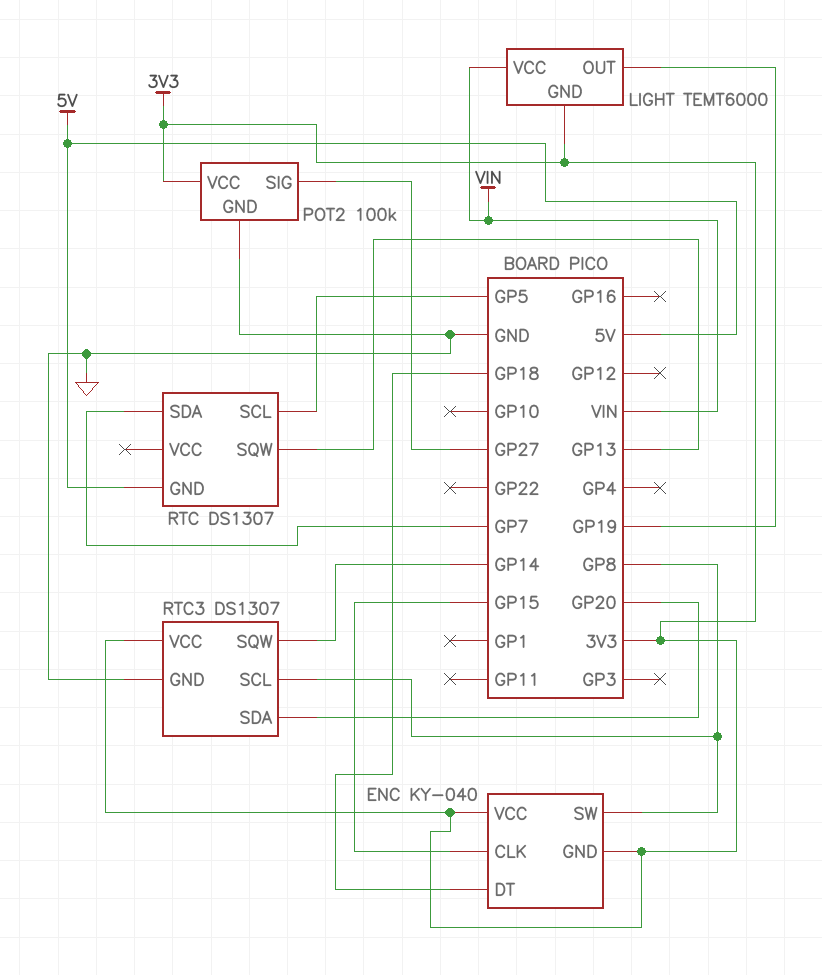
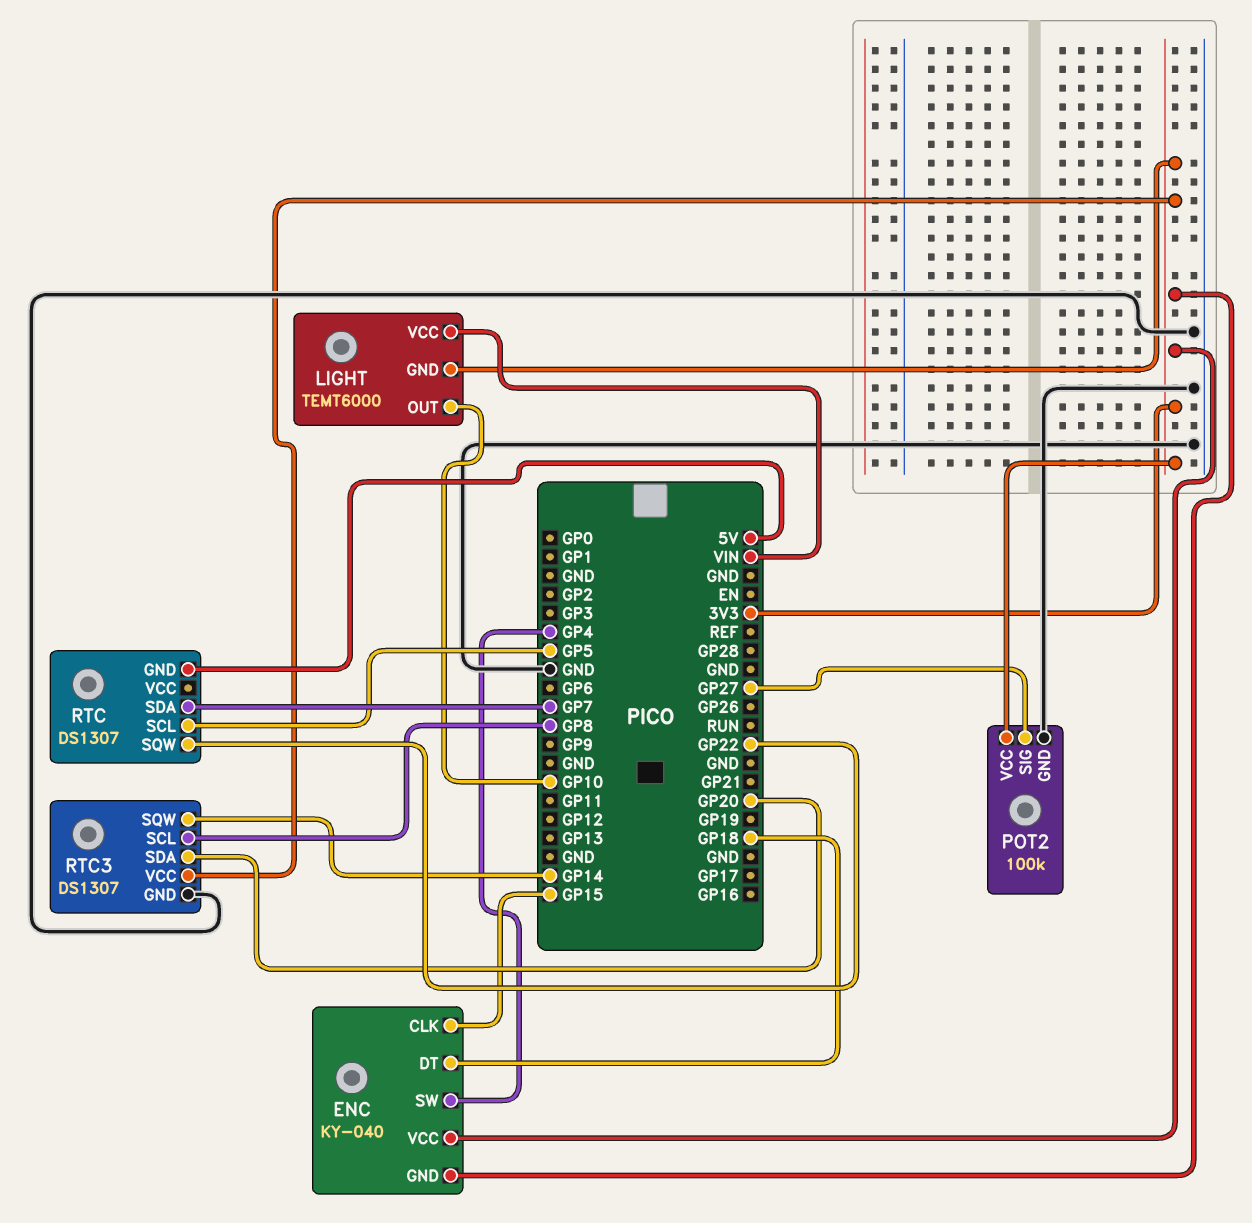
ENC pin SW: GP8 -> GP4
LIGHT pin OUT: GP19 -> GP10
RTC pin SQW: GP13 -> GP22

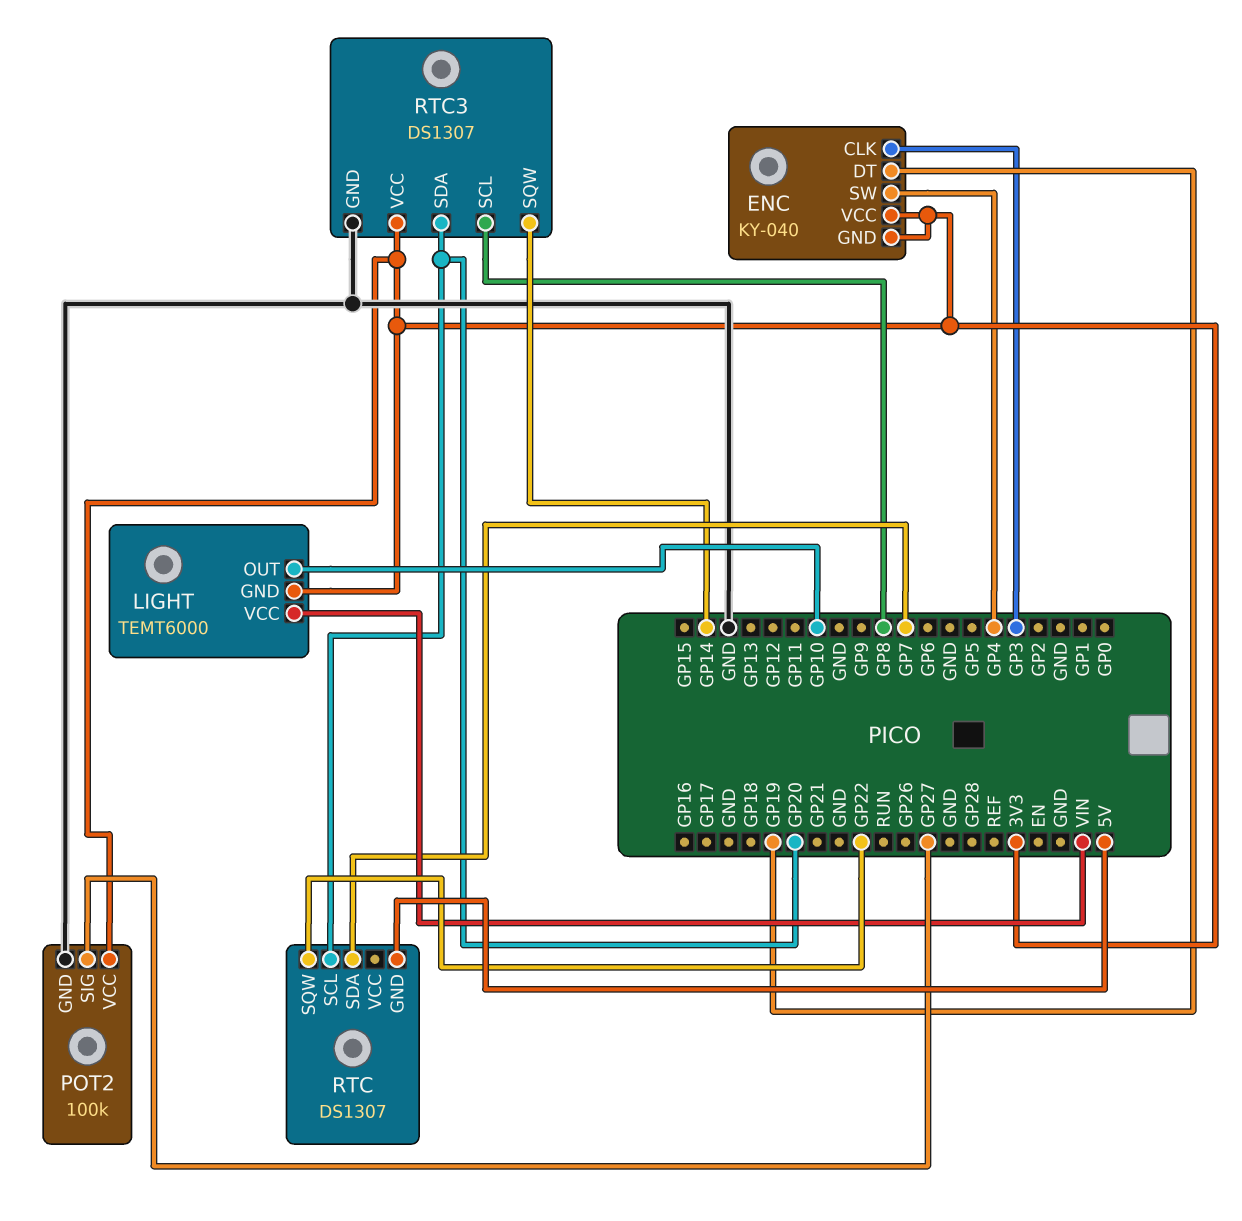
ENC pin CLK: GP15 -> GP3
ENC pin DT: GP18 -> GP19
RTC pin SCL: GP5 -> GP20

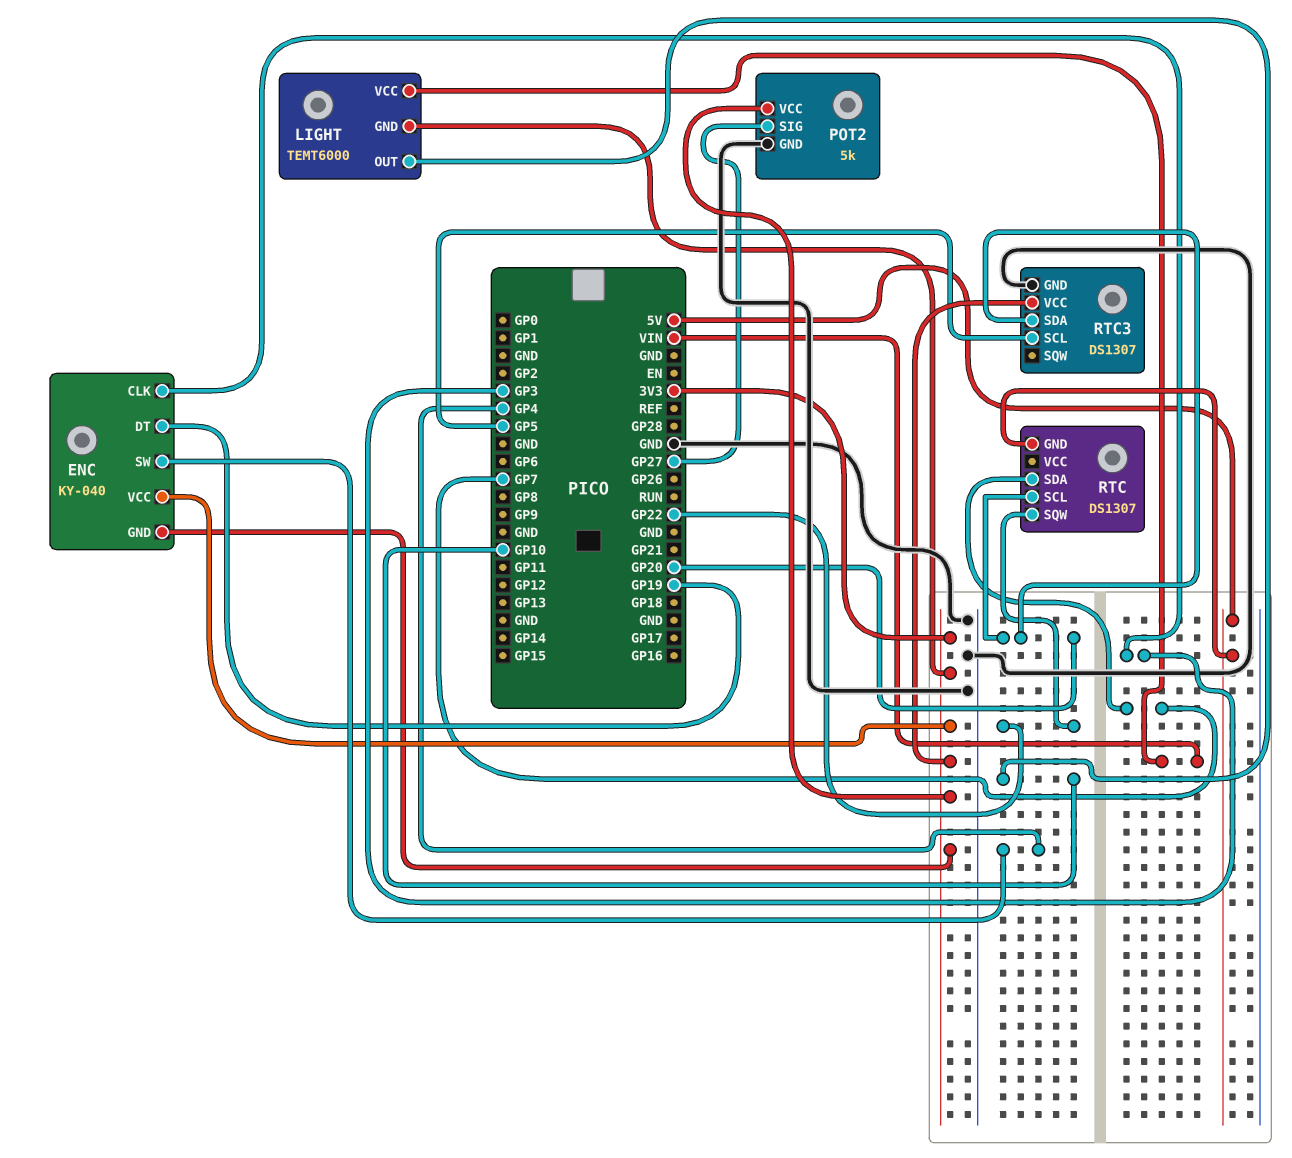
POT2: 100k -> 5k
RTC3 pin SCL: GP8 -> GP5
RTC3 pin SQW: GP14 -> none

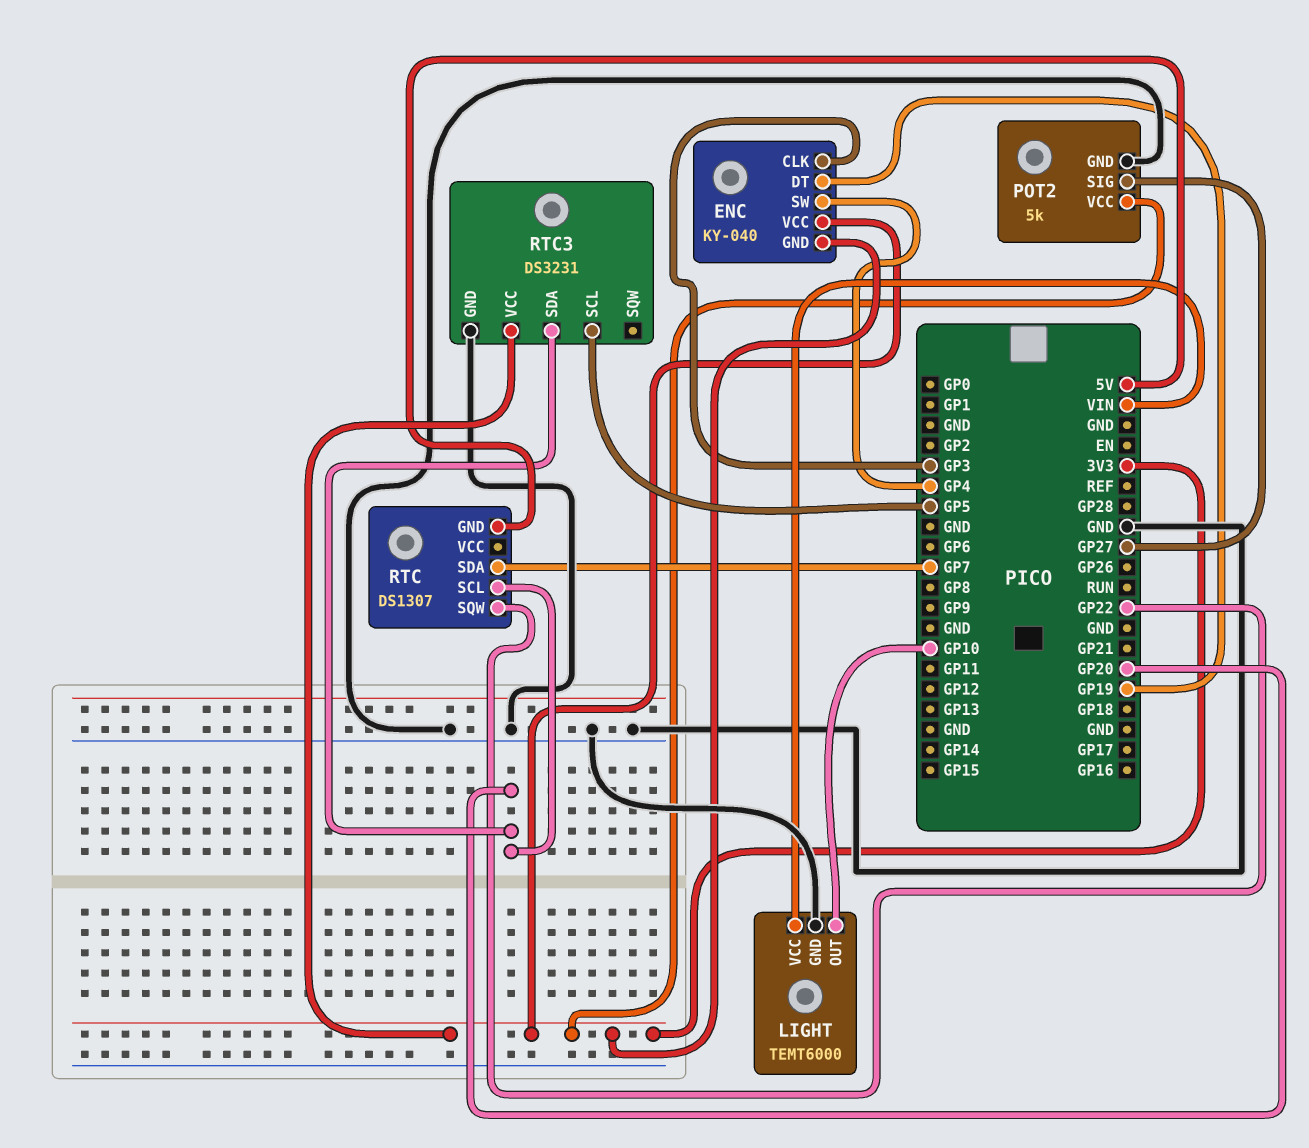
LIGHT pin GND: 3V3 -> GND
RTC3: DS1307 -> DS3231

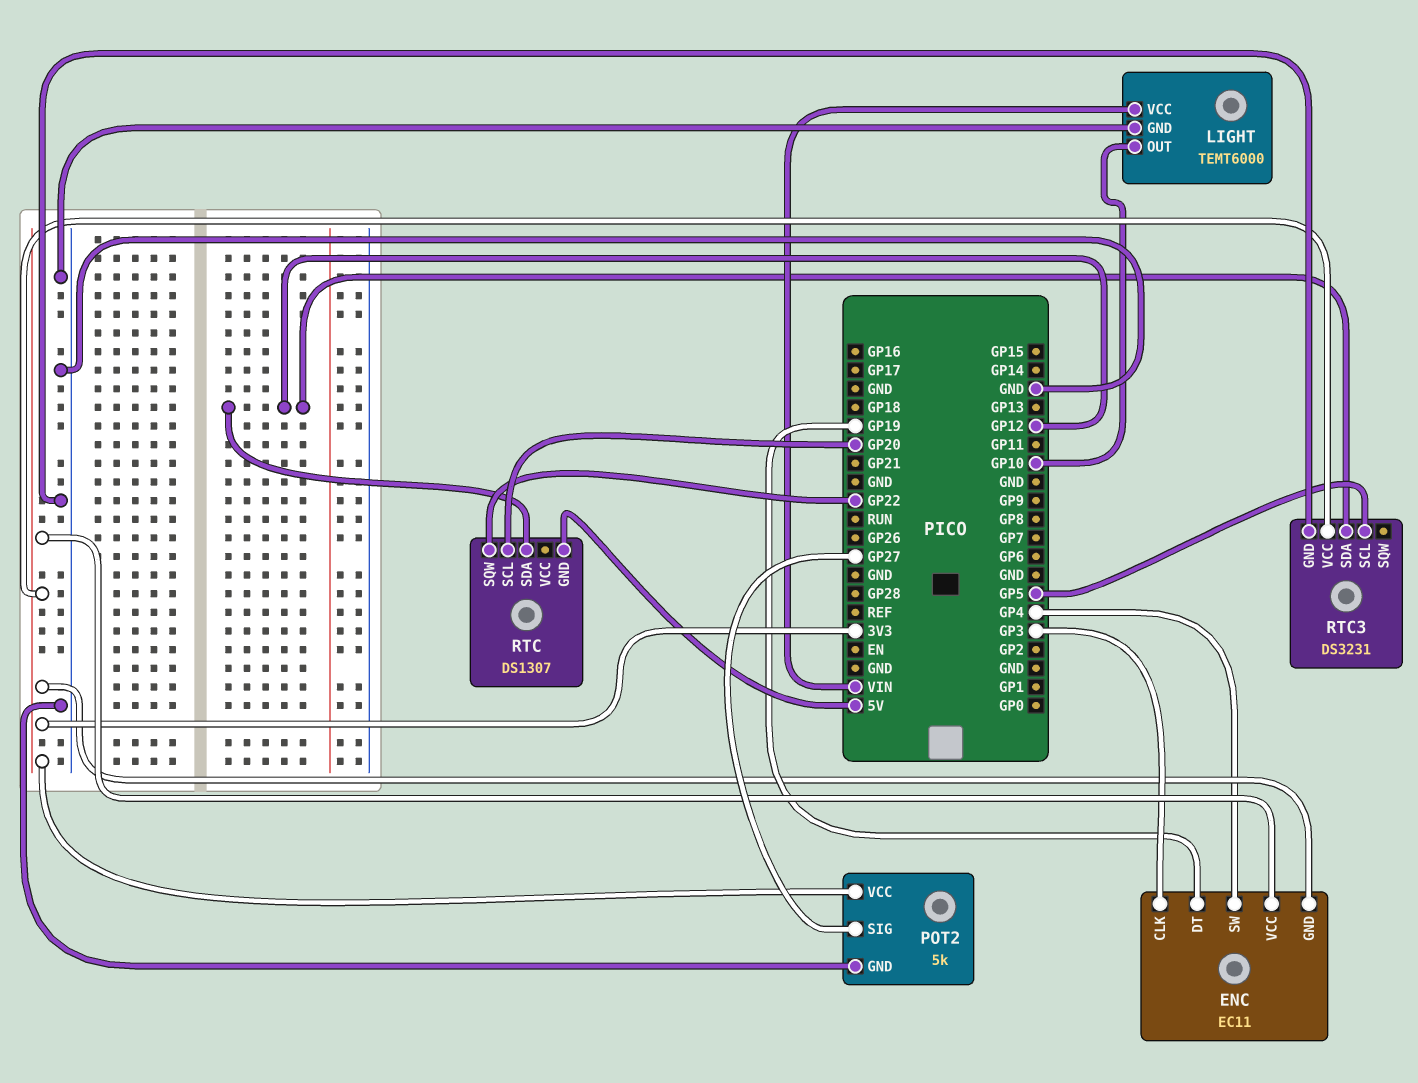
ENC: KY-040 -> EC11
RTC pin SDA: GP7 -> GP12
RTC3 pin SDA: GP20 -> GP12

